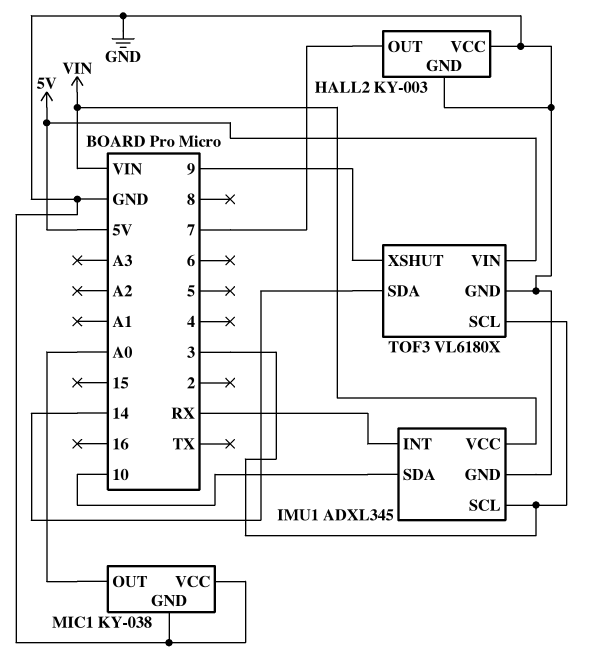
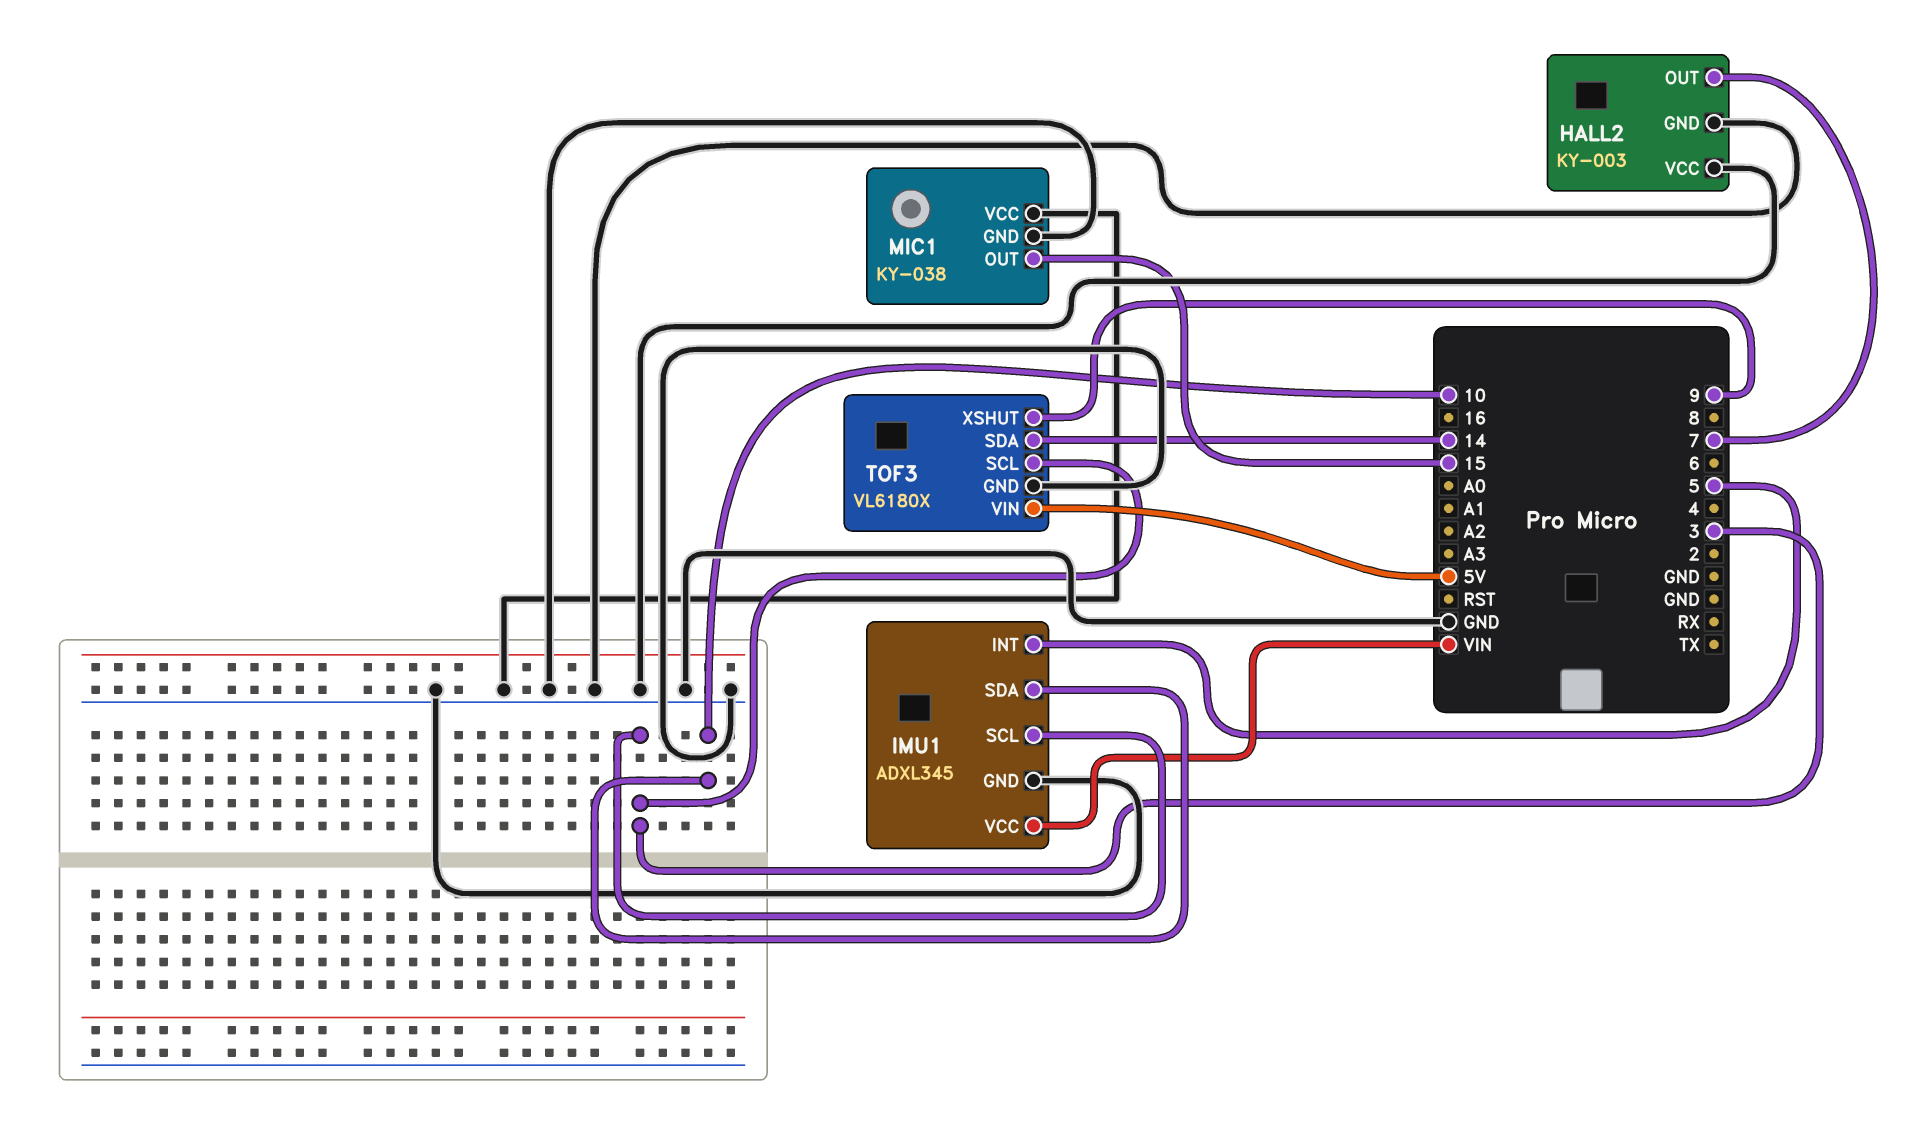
IMU1 pin INT: RX -> 5
MIC1 pin OUT: A0 -> 15

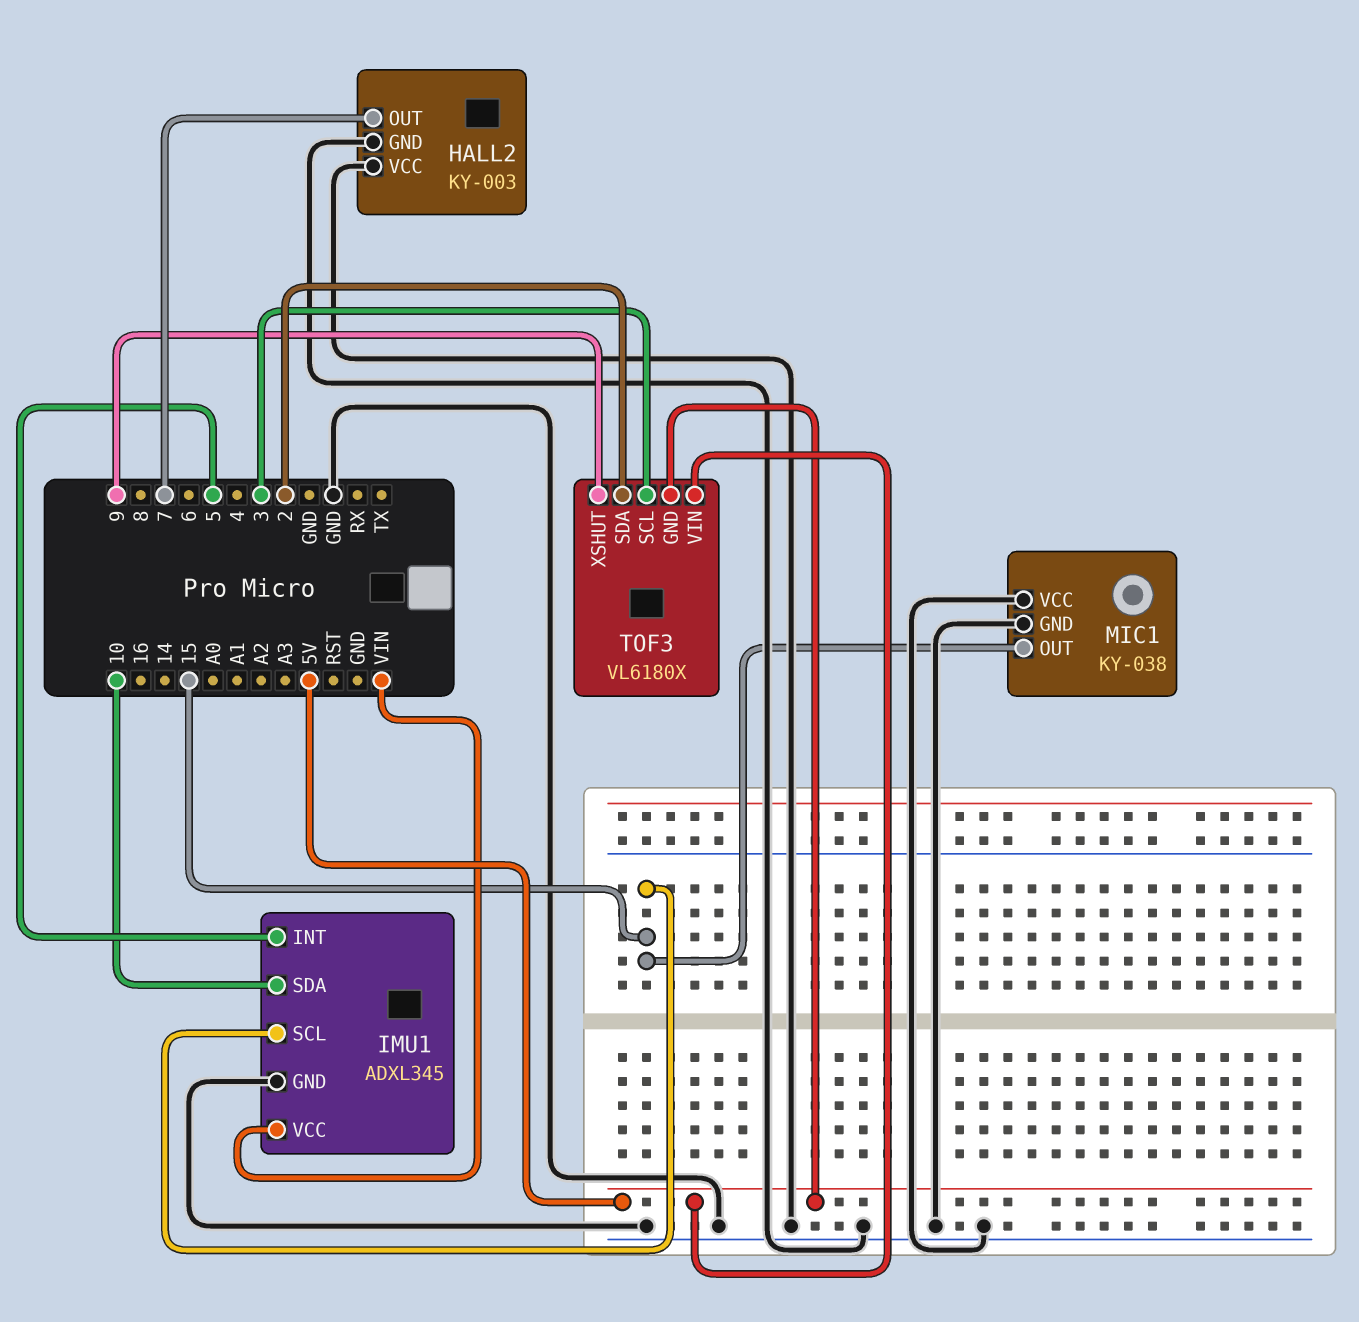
IMU1 pin SCL: 3 -> 15
TOF3 pin GND: GND -> 5V
TOF3 pin SDA: 14 -> 2

